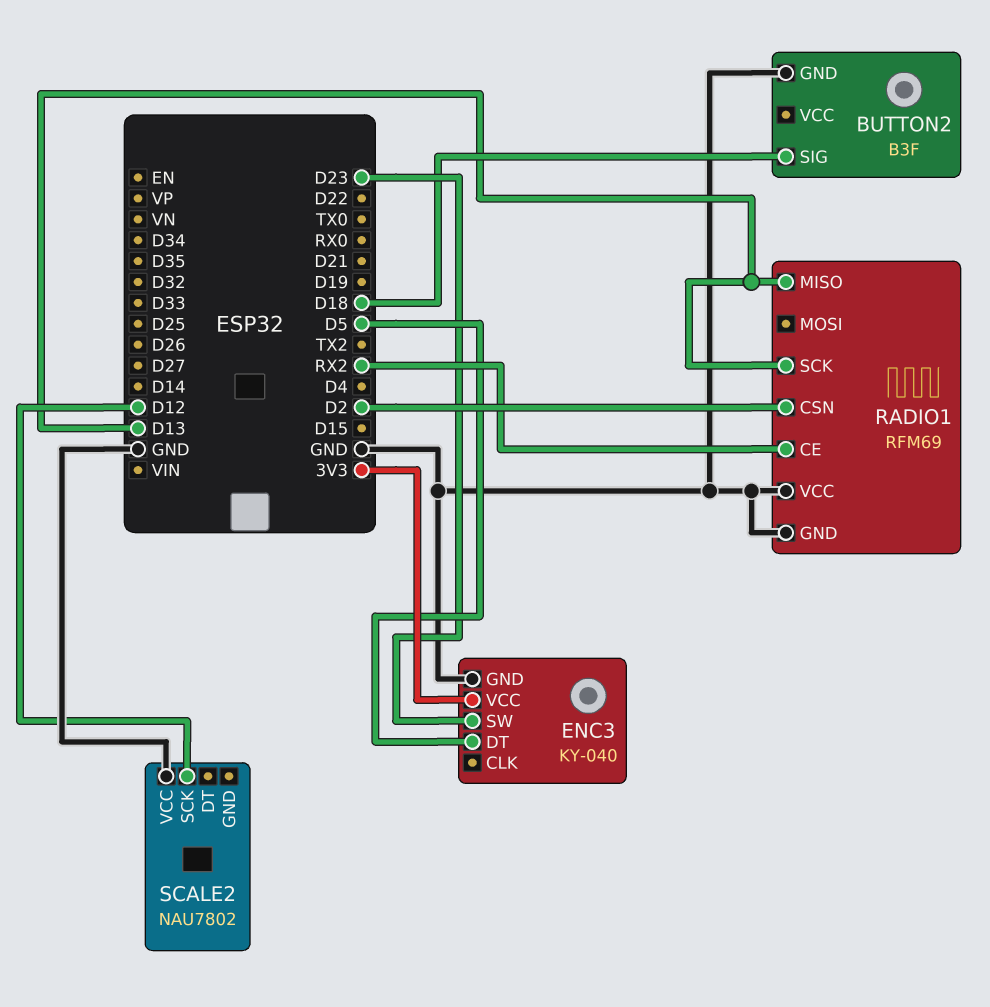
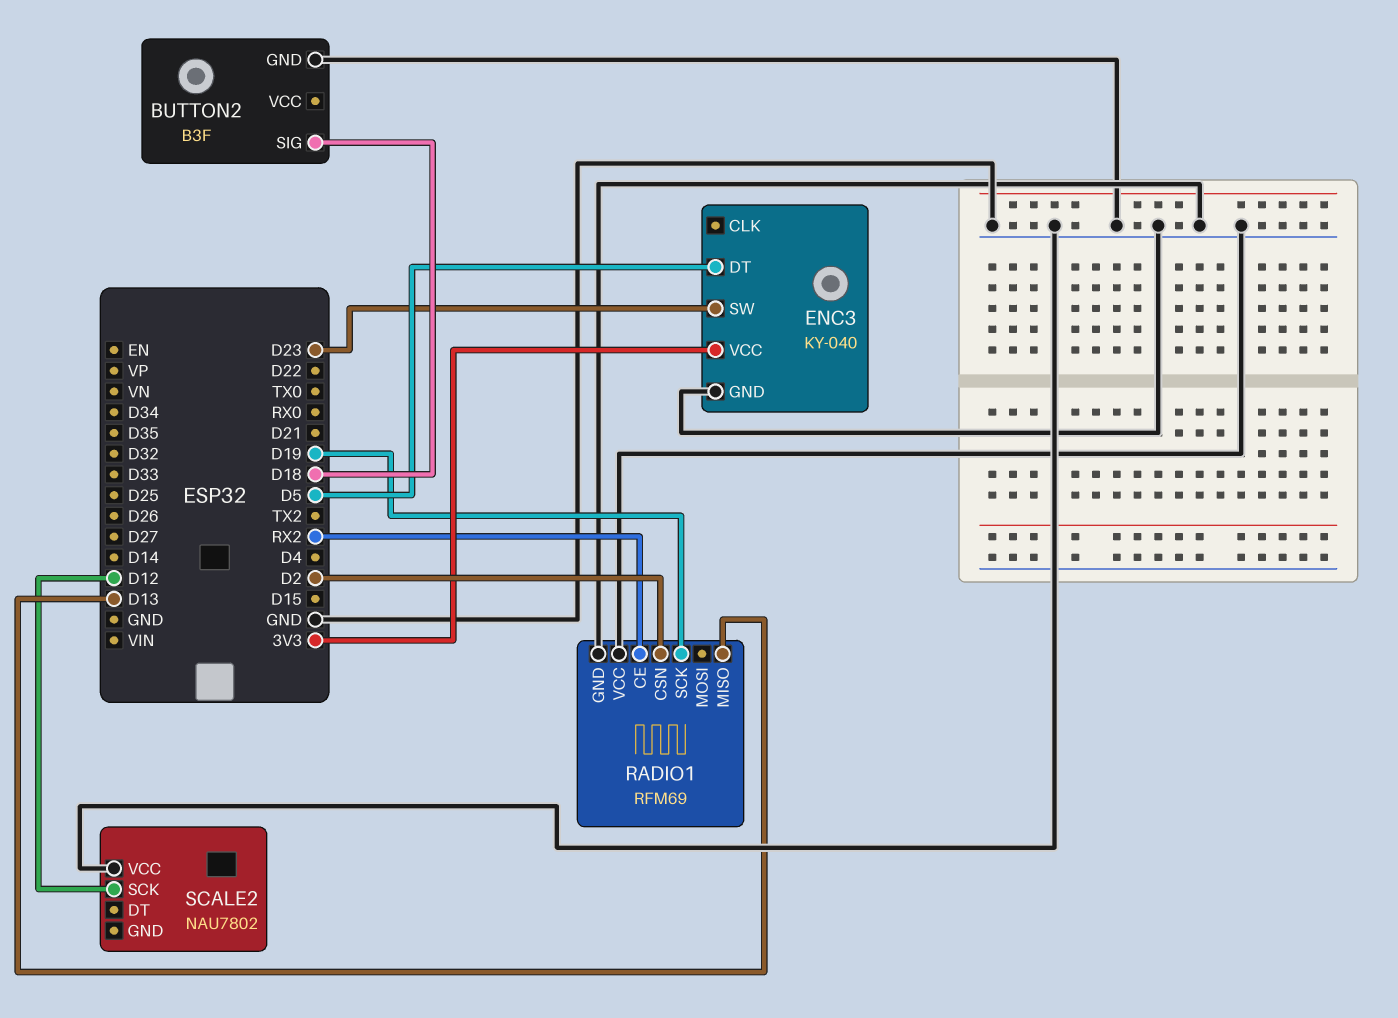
RADIO1 pin SCK: D13 -> D19

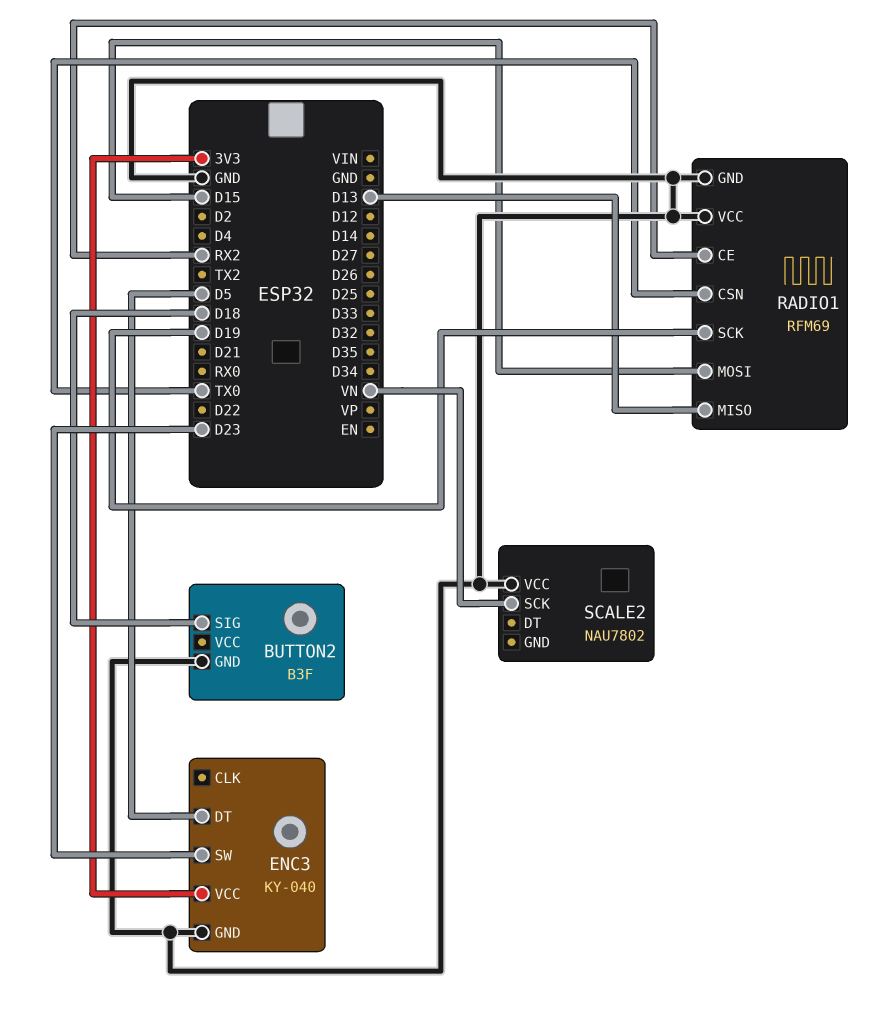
RADIO1 pin CSN: D2 -> TX0
RADIO1 pin MOSI: none -> D15
SCALE2 pin SCK: D12 -> VN

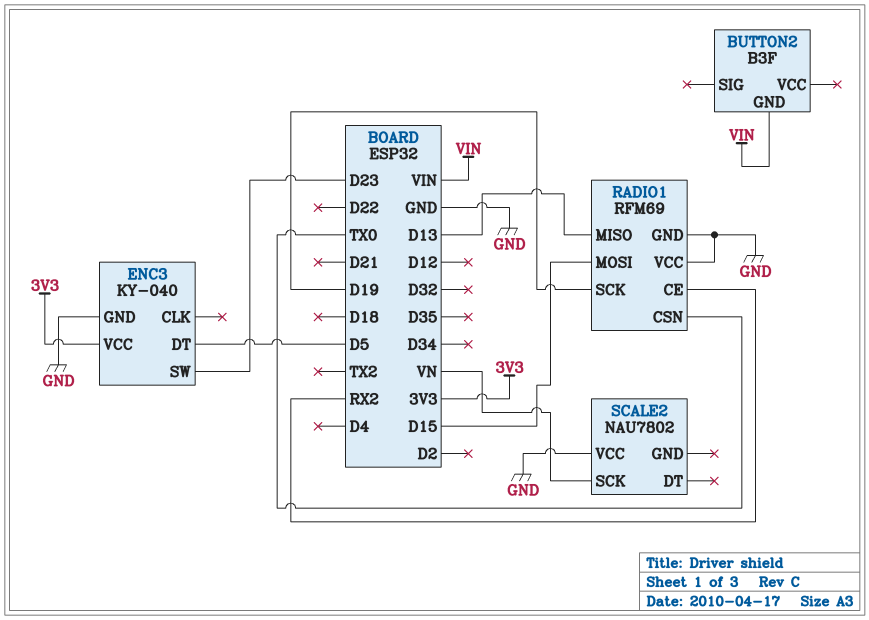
BUTTON2 pin GND: GND -> VIN
BUTTON2 pin SIG: D18 -> none

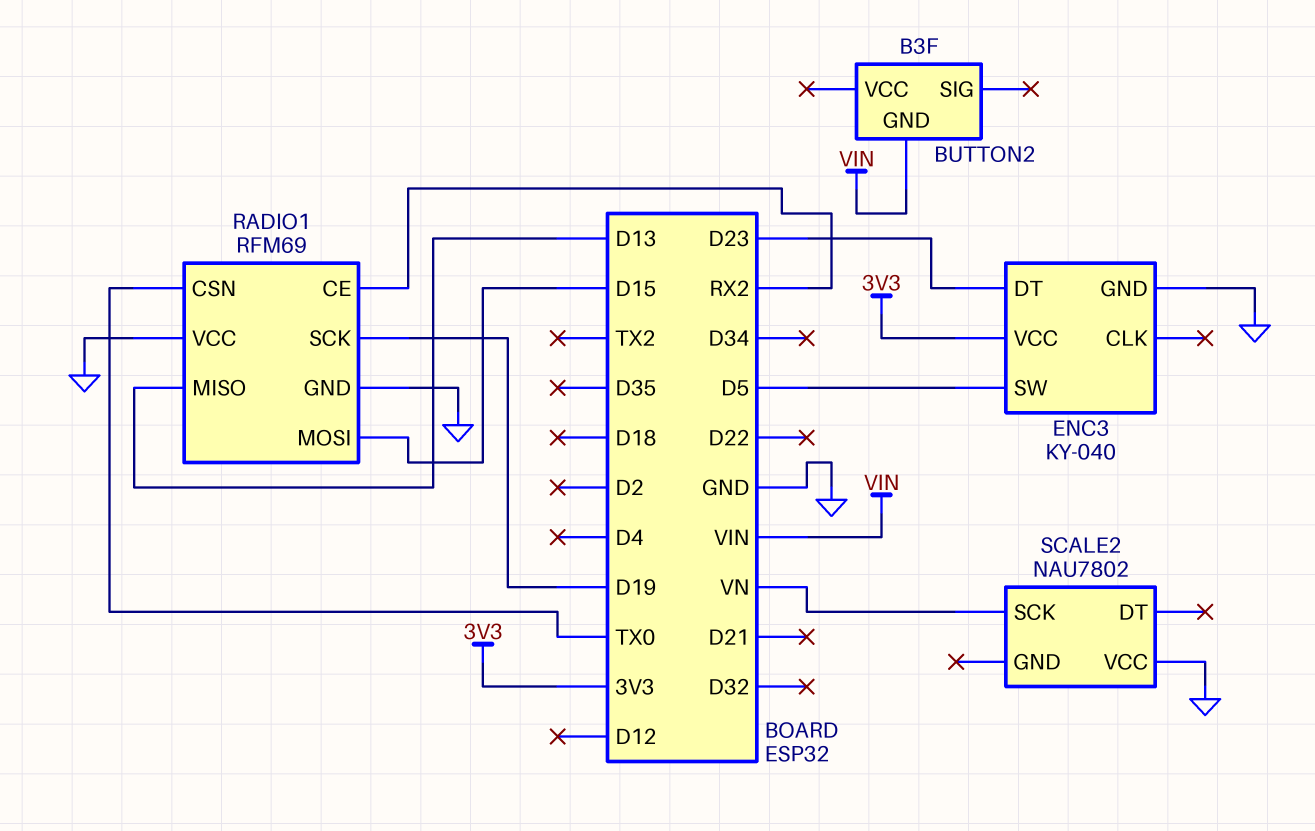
ENC3 pin DT: D5 -> D23
ENC3 pin SW: D23 -> D5

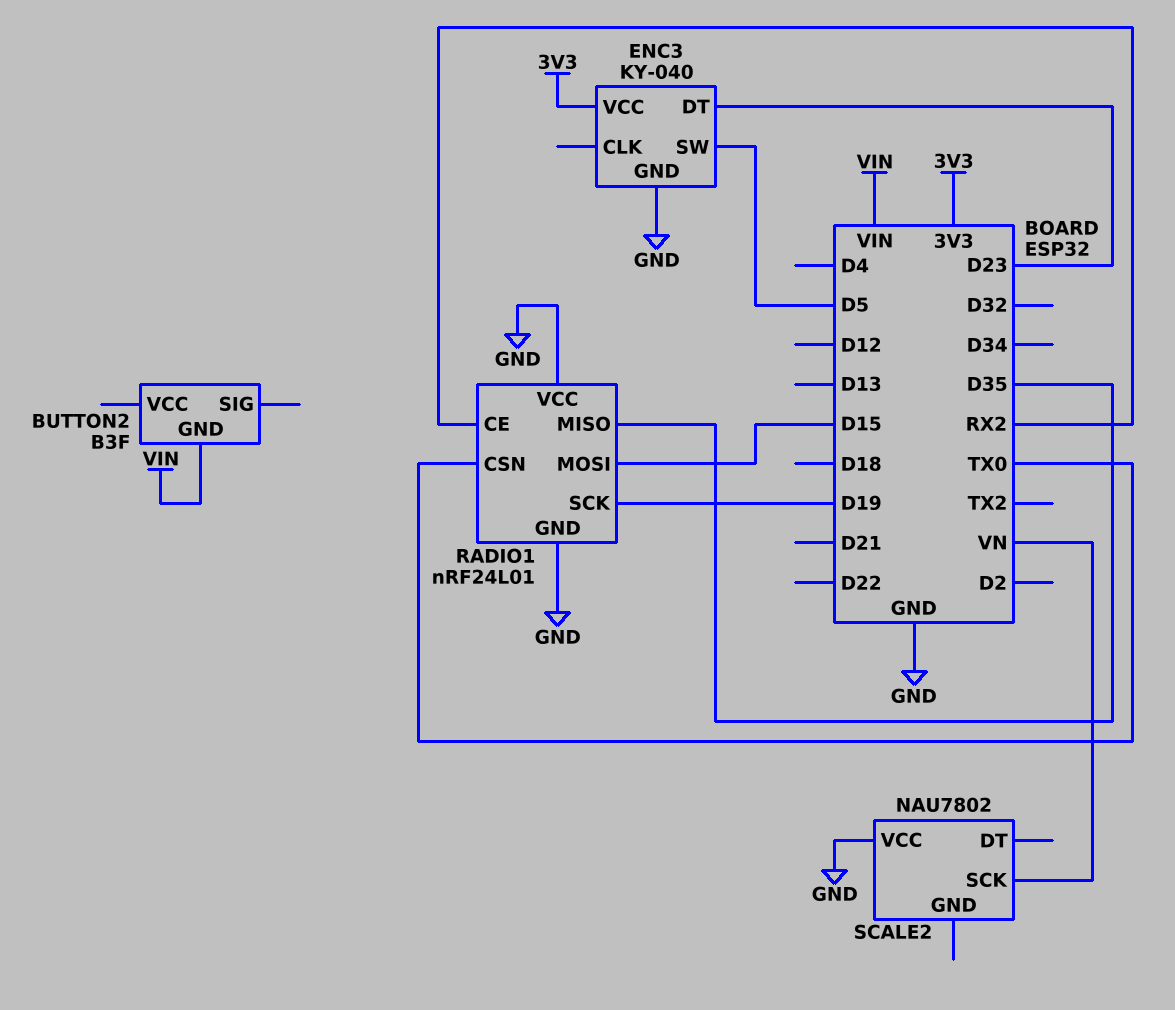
RADIO1: RFM69 -> nRF24L01
RADIO1 pin MISO: D13 -> D35

